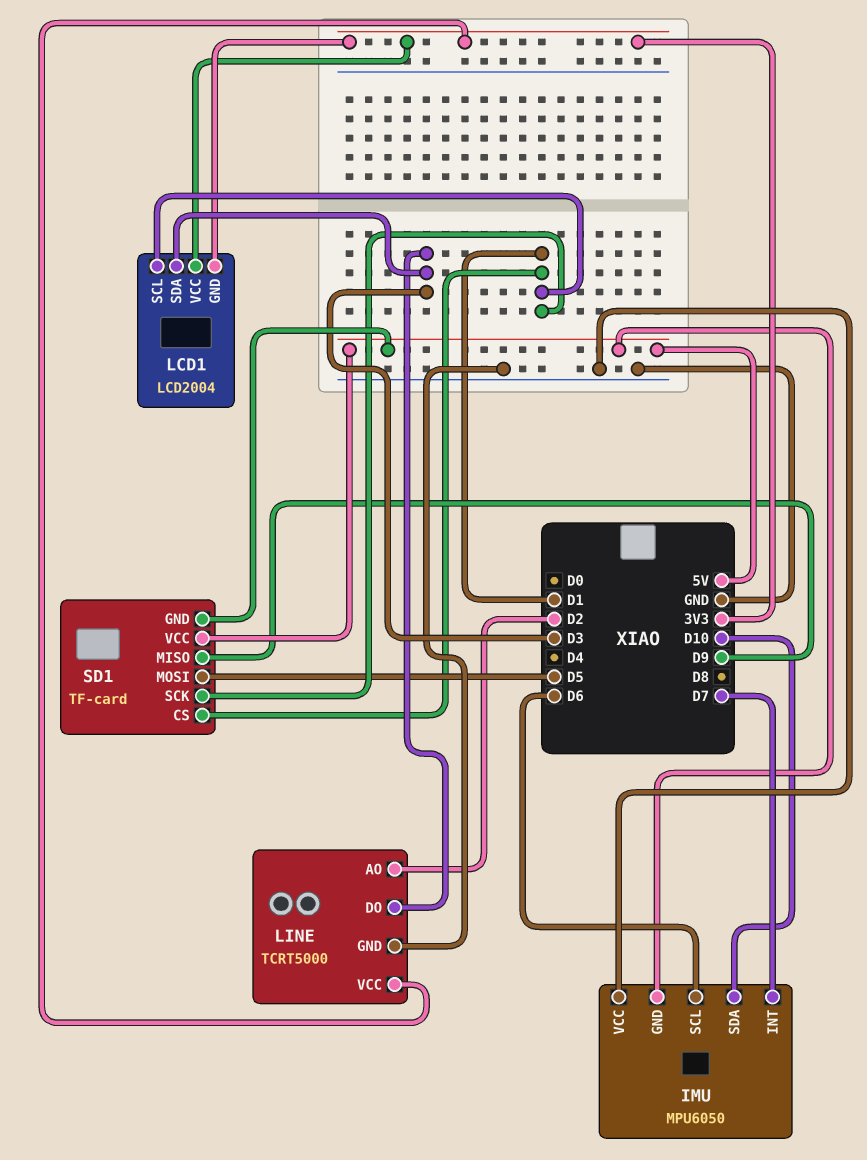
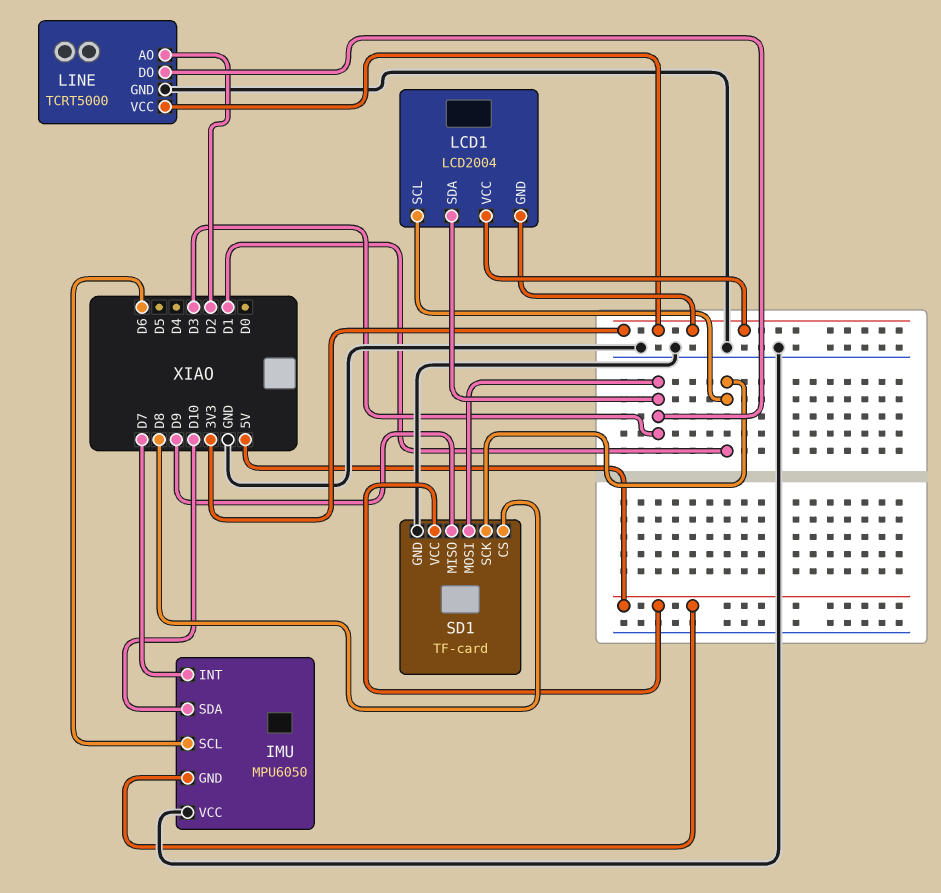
SD1 pin CS: D1 -> D8
SD1 pin GND: 5V -> GND
SD1 pin MOSI: D5 -> D3

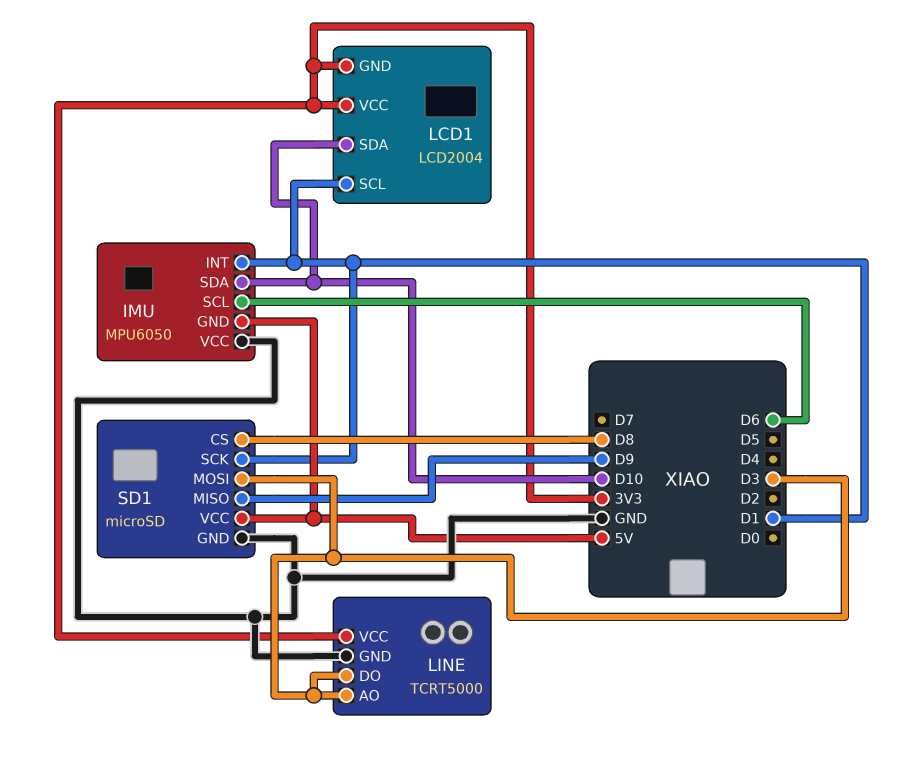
IMU pin INT: D7 -> D1
LCD1 pin SDA: D3 -> D10
LINE pin AO: D2 -> D3
SD1: TF-card -> microSD

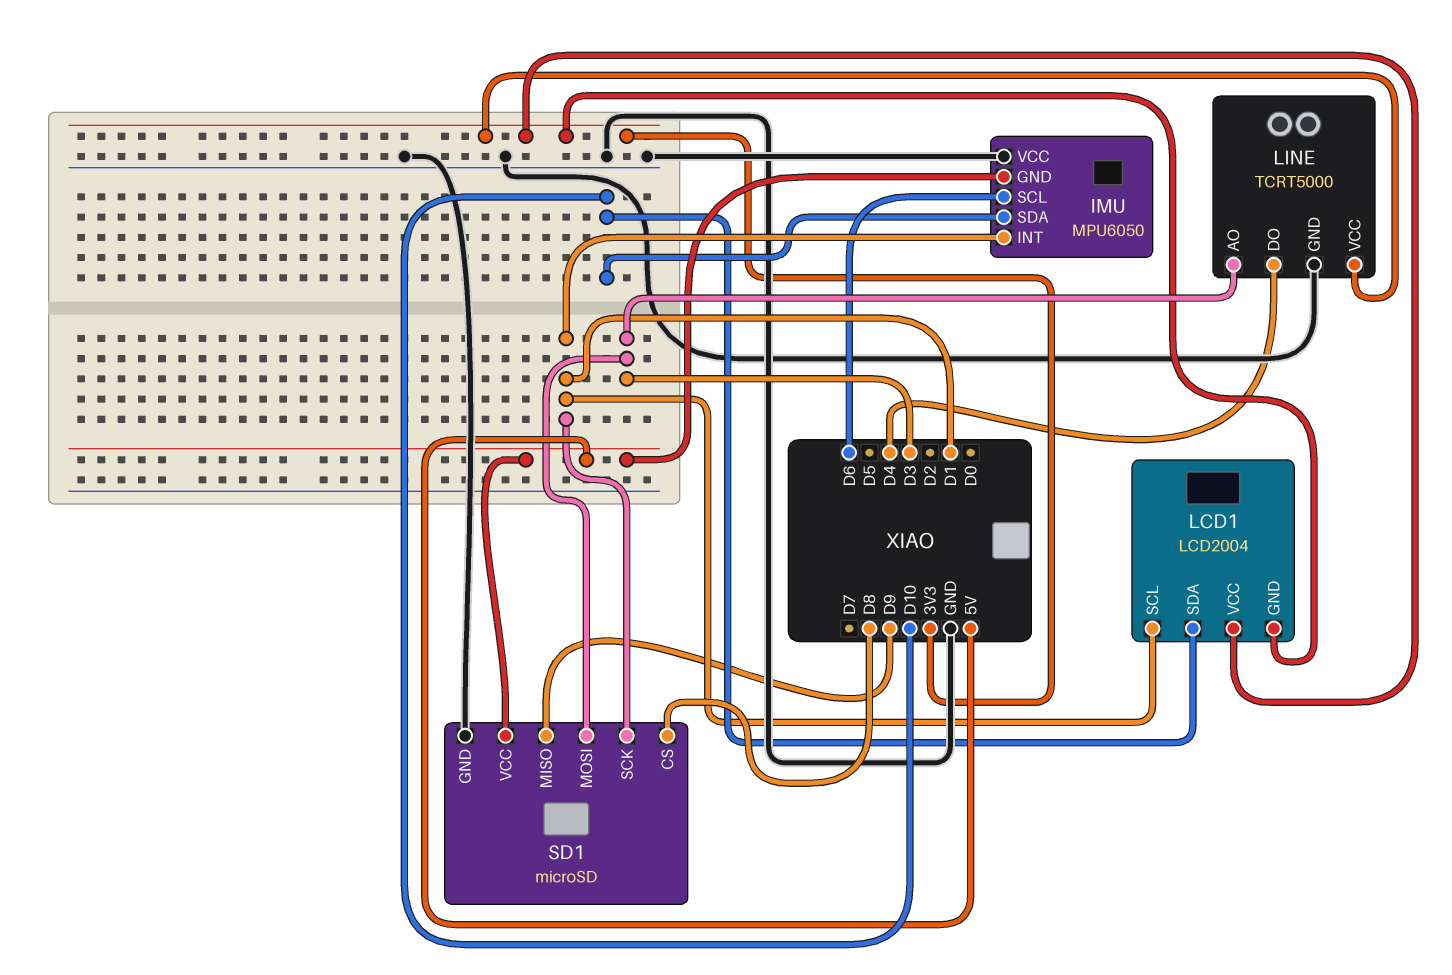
LINE pin DO: D3 -> D4

